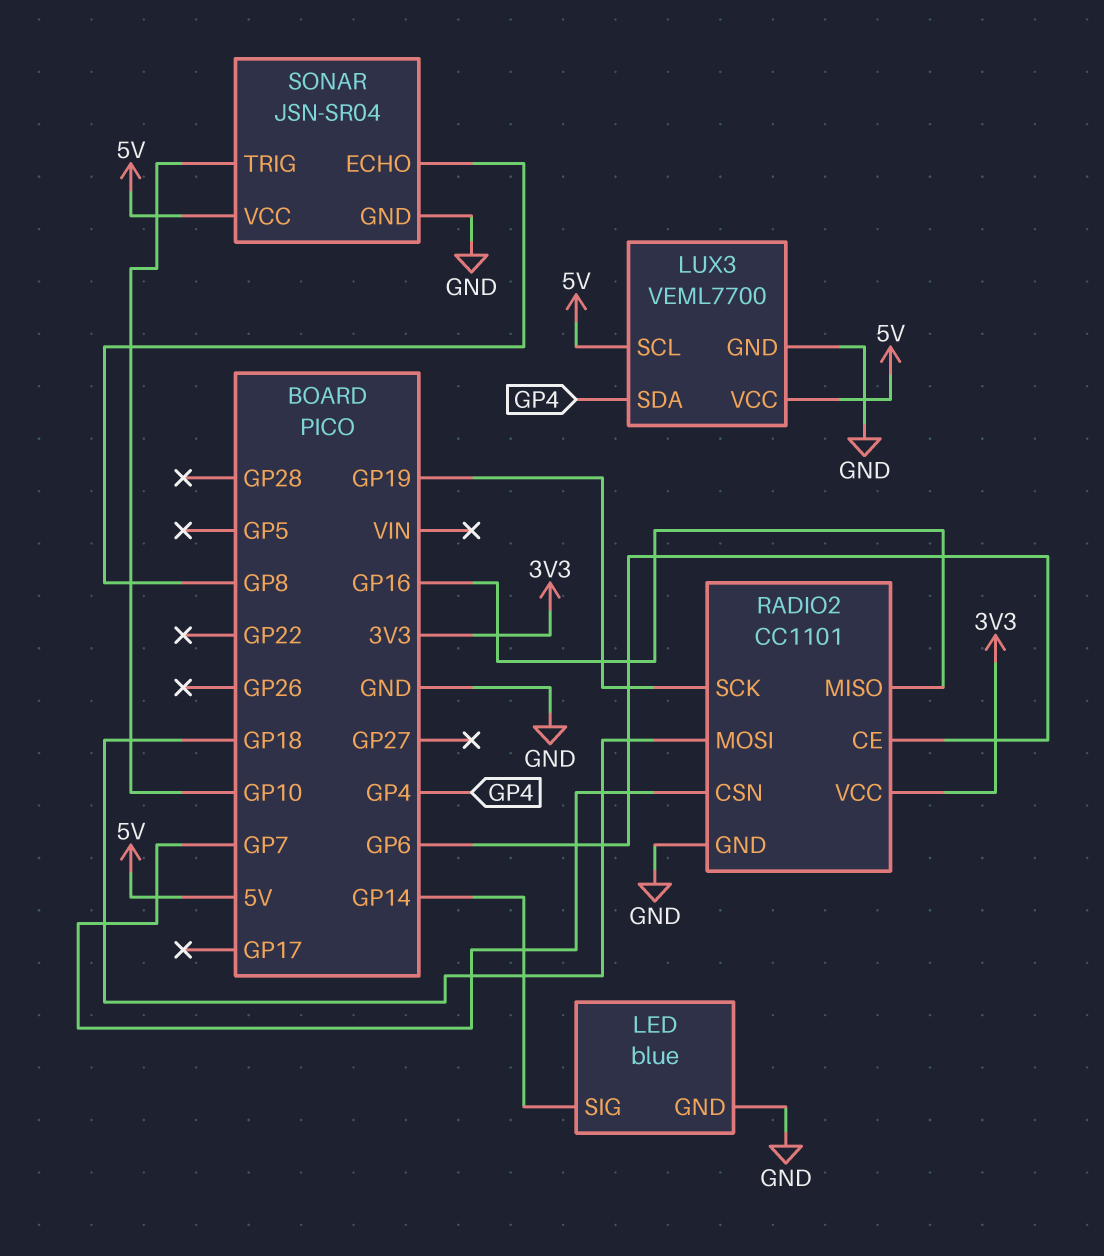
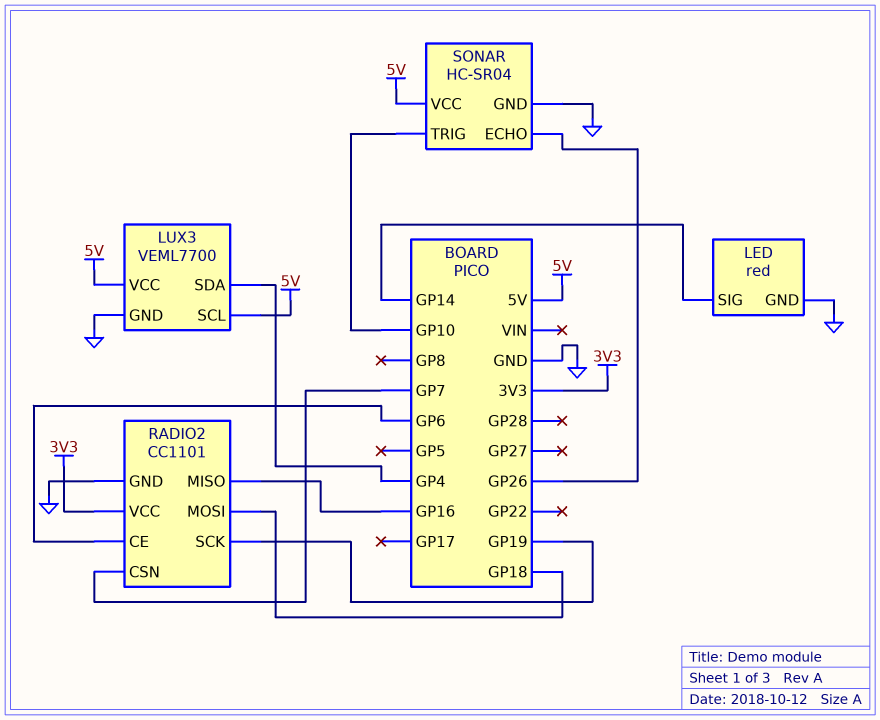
LED: blue -> red
SONAR: JSN-SR04 -> HC-SR04
SONAR pin ECHO: GP8 -> GP26

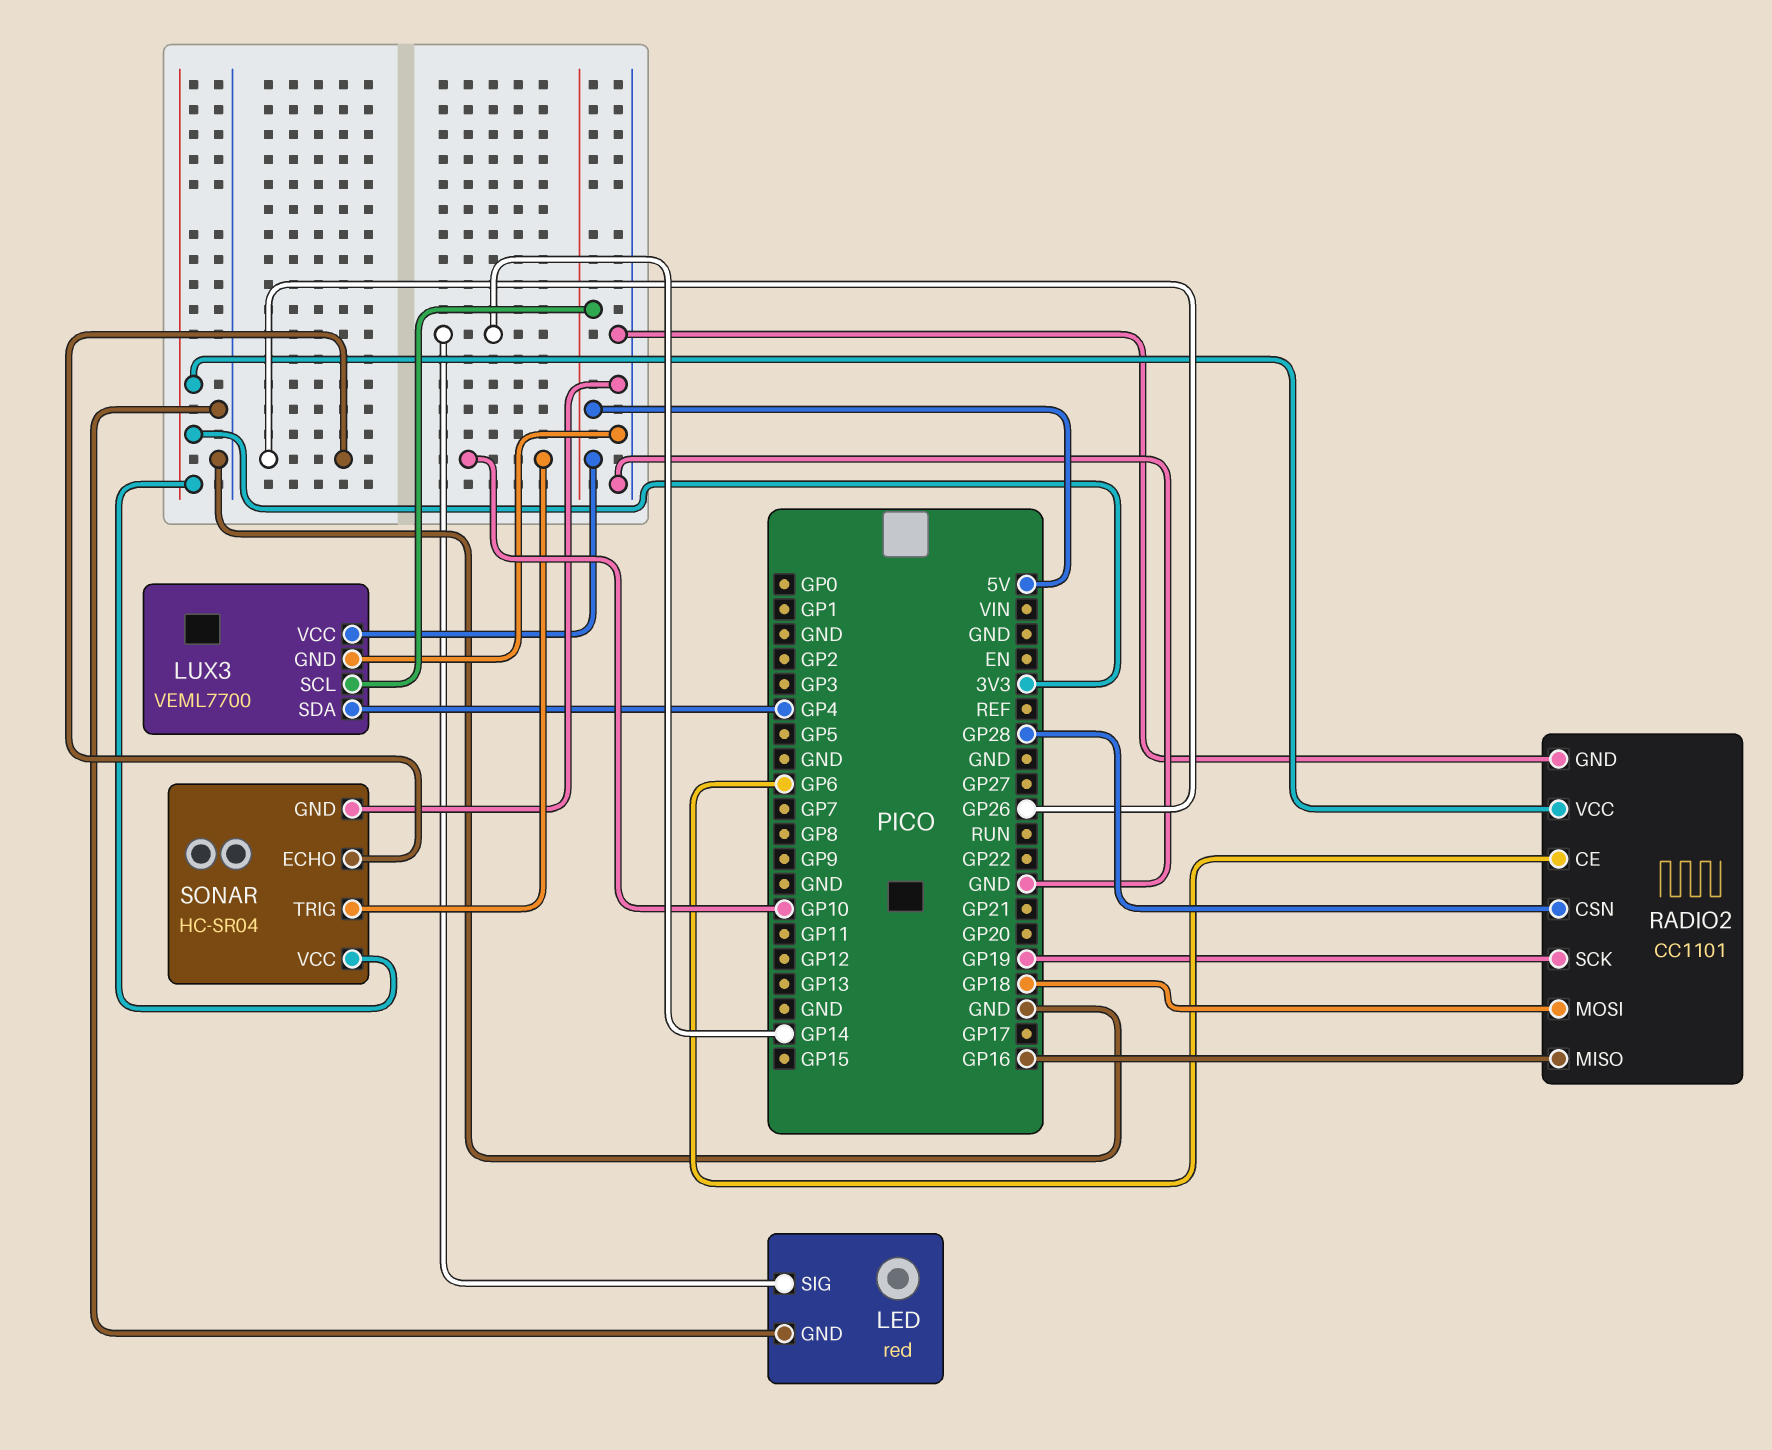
RADIO2 pin CSN: GP7 -> GP28
SONAR pin VCC: 5V -> 3V3

